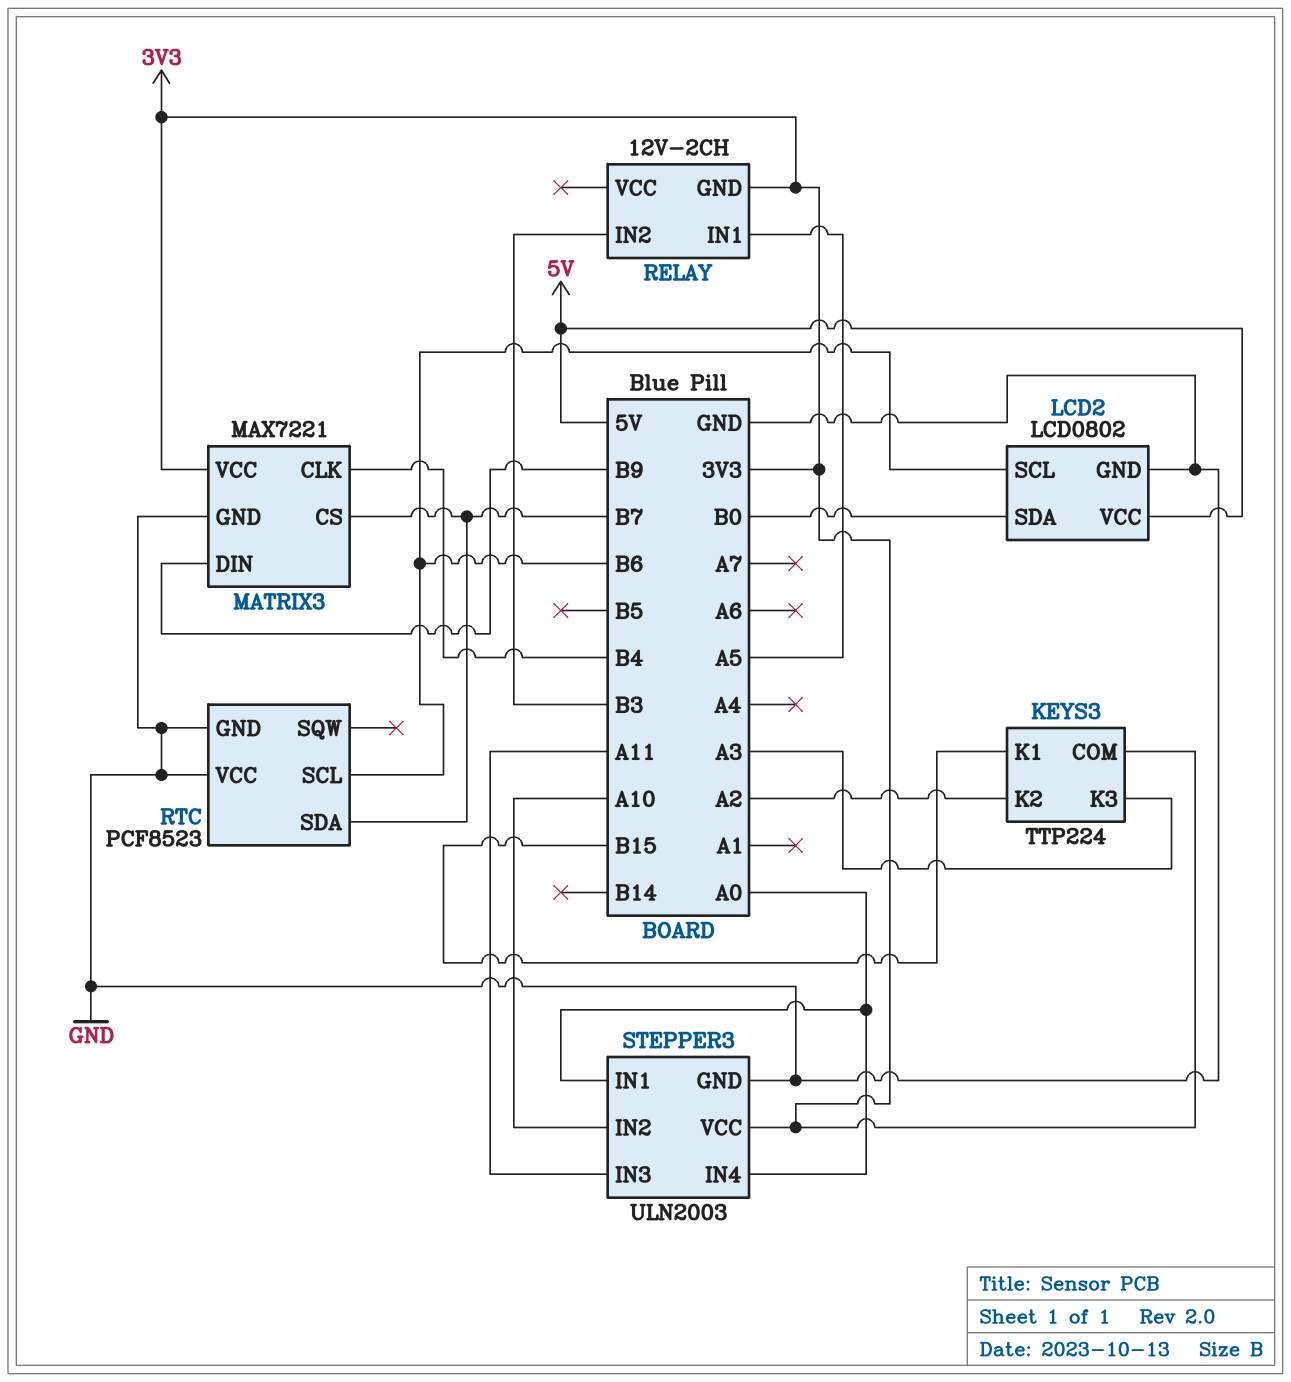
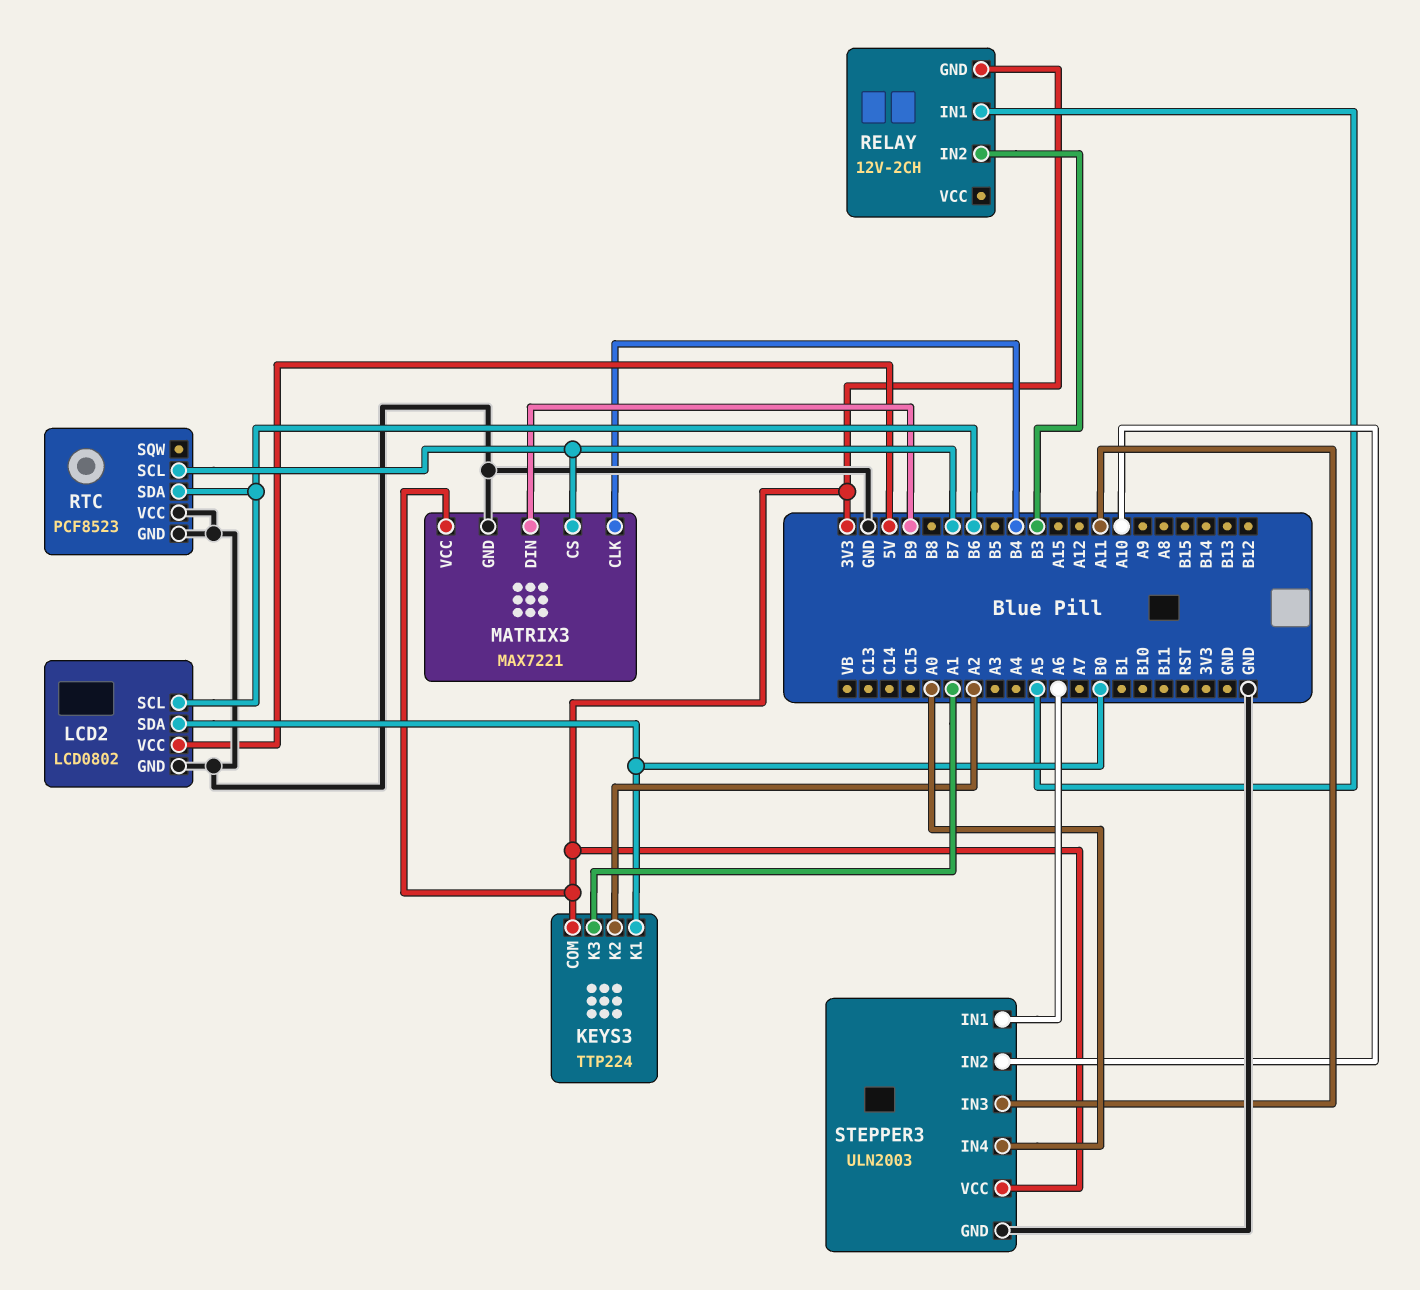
KEYS3 pin K1: B15 -> B0
KEYS3 pin K3: A3 -> A1
RTC pin SCL: B6 -> B7
RTC pin SDA: B7 -> B6
STEPPER3 pin IN1: A0 -> A6

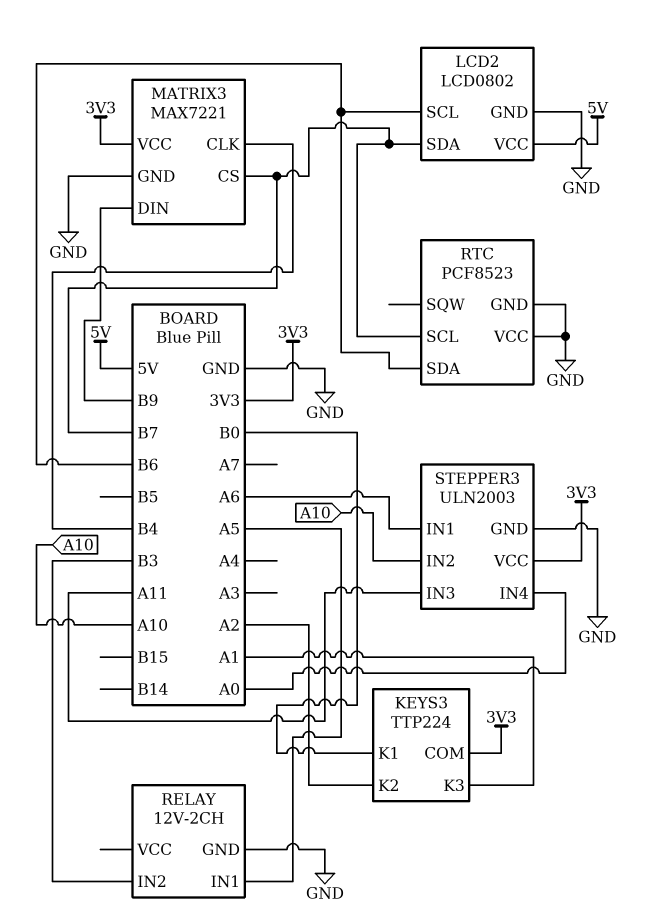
LCD2 pin SDA: B0 -> B7
RELAY pin GND: 3V3 -> GND

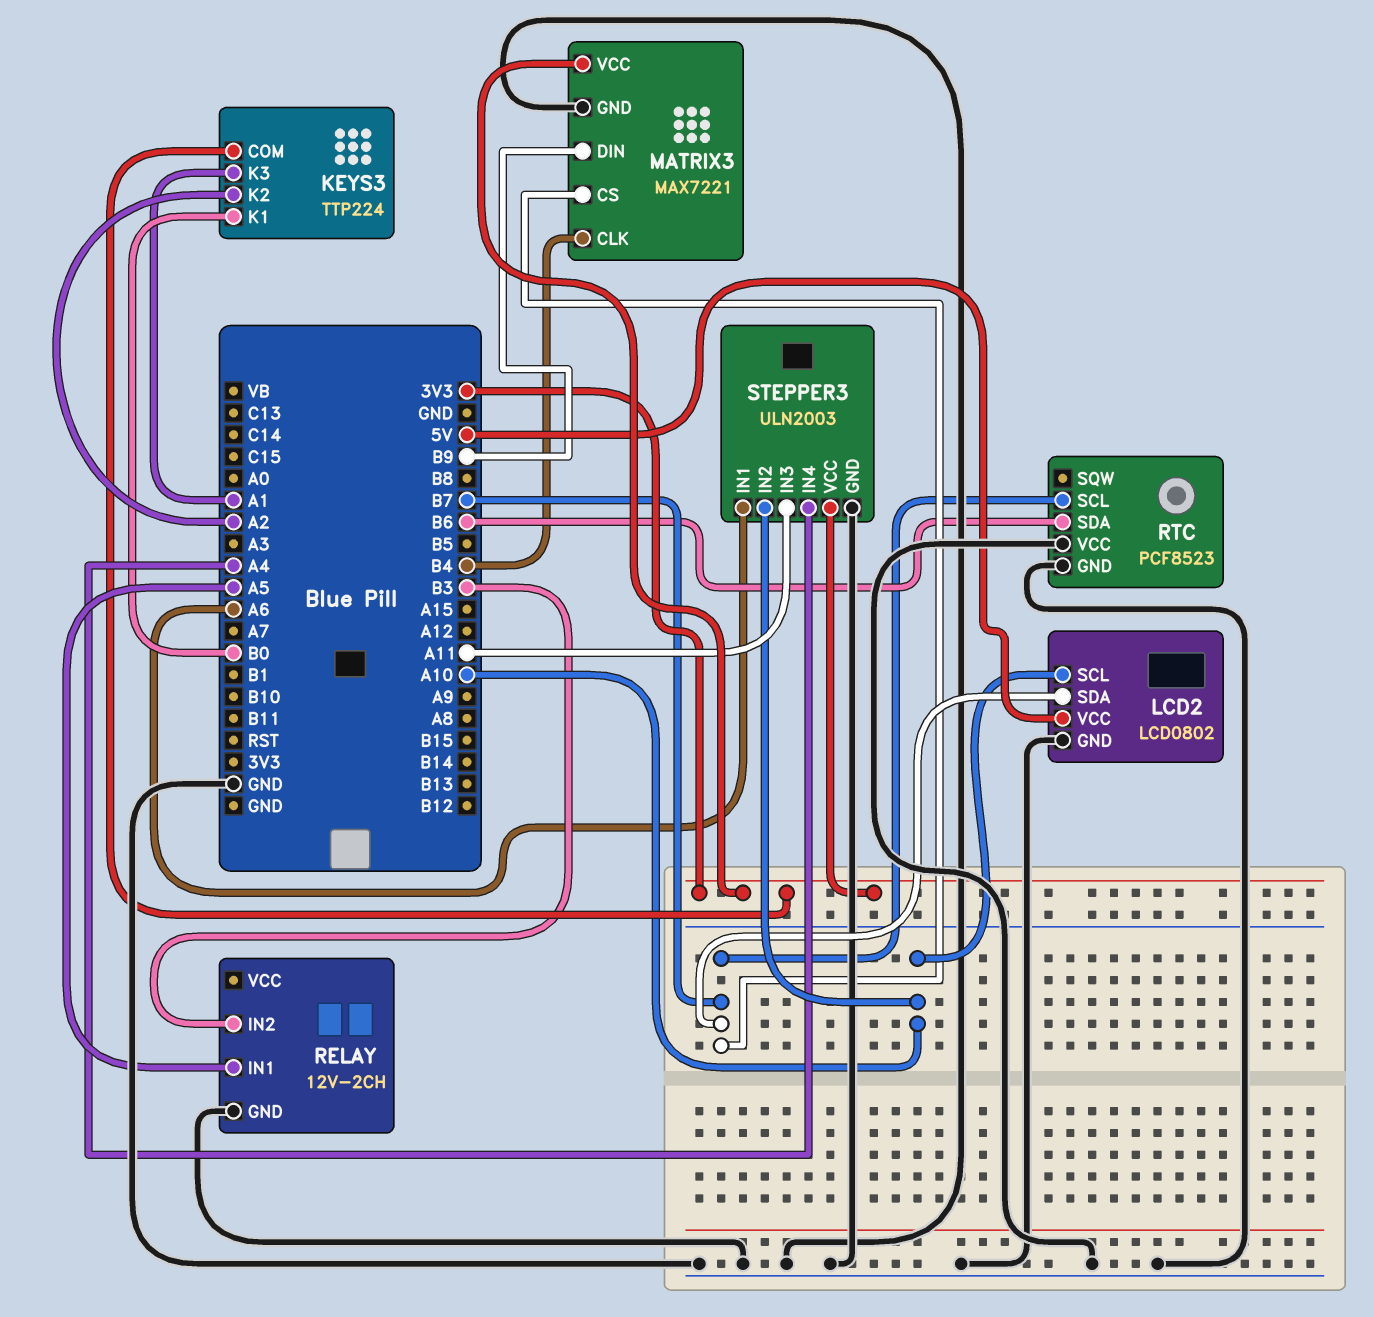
LCD2 pin SCL: B6 -> A10
STEPPER3 pin IN4: A0 -> A4

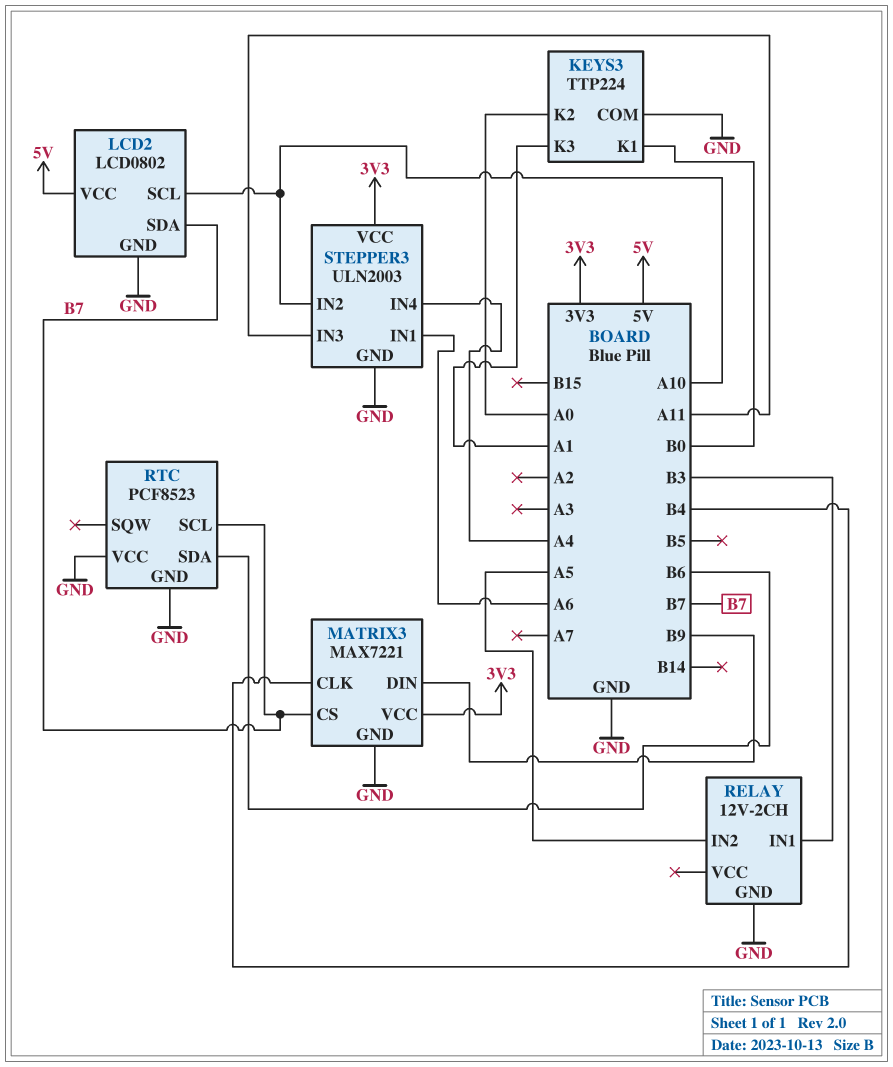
KEYS3 pin COM: 3V3 -> GND
KEYS3 pin K2: A2 -> A0
RELAY pin IN1: A5 -> B3
RELAY pin IN2: B3 -> A5

